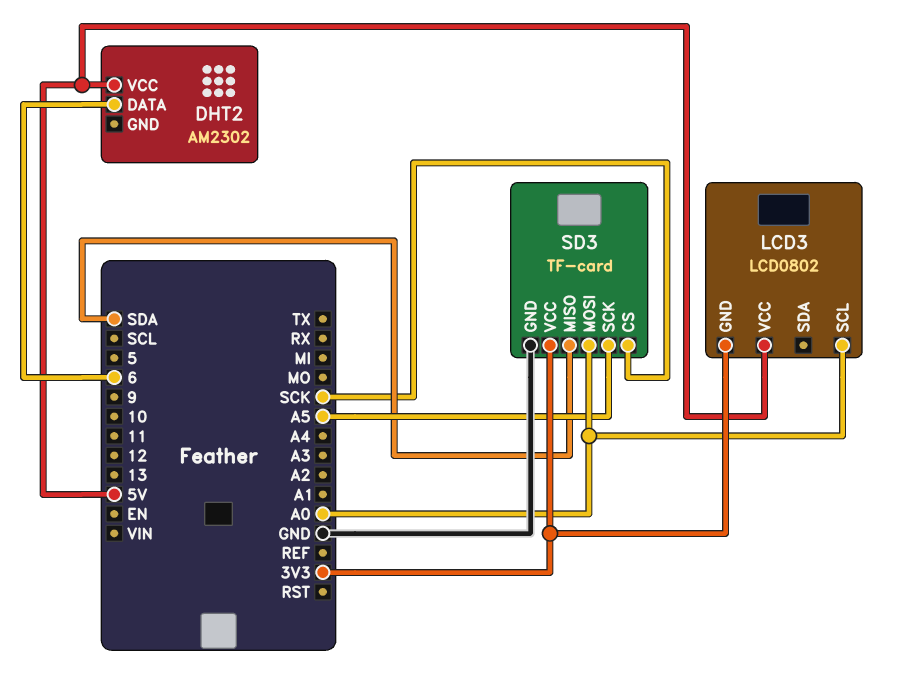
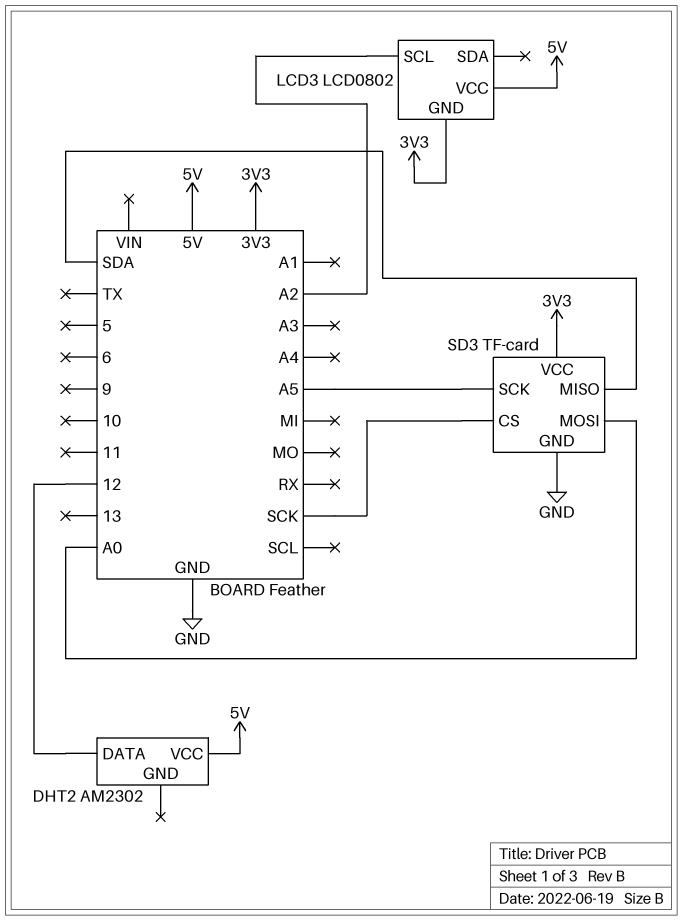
DHT2 pin DATA: 6 -> 12
LCD3 pin SCL: A0 -> A2

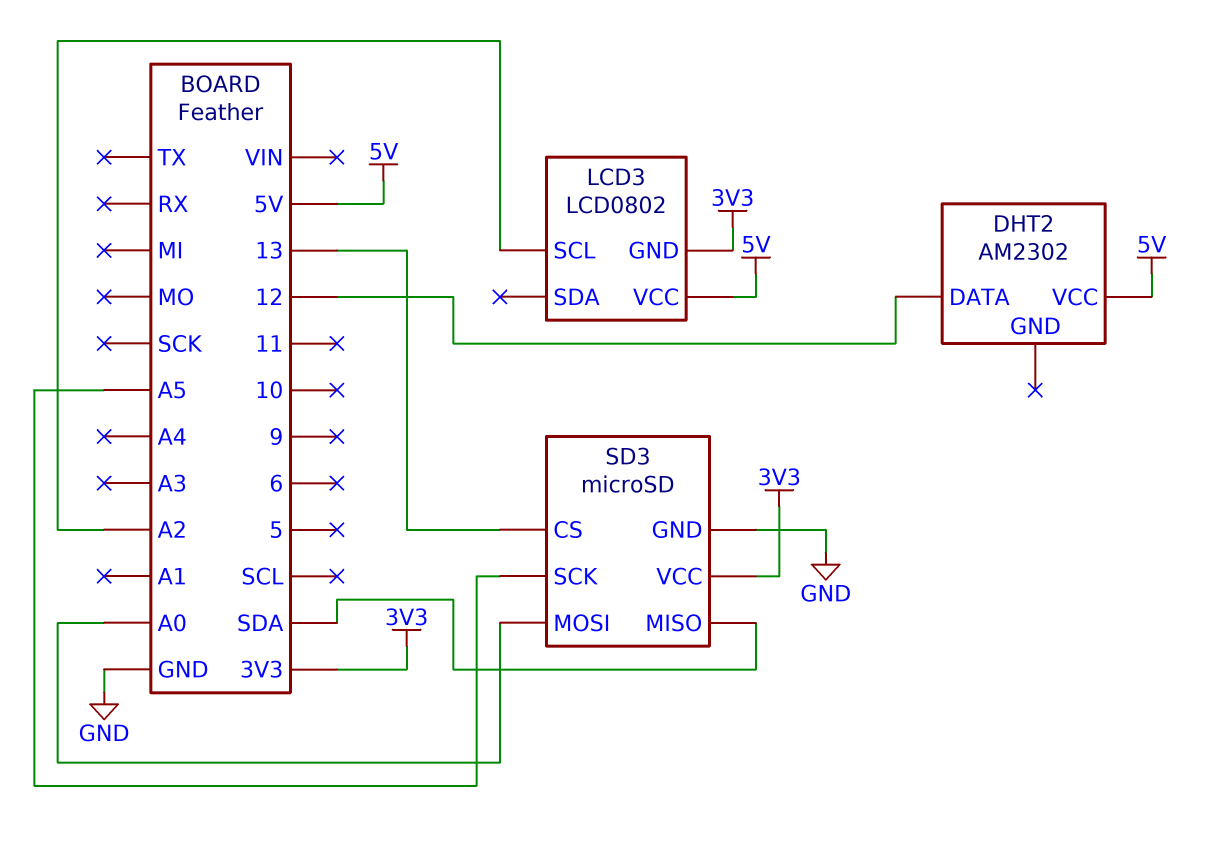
SD3: TF-card -> microSD
SD3 pin CS: SCK -> 13

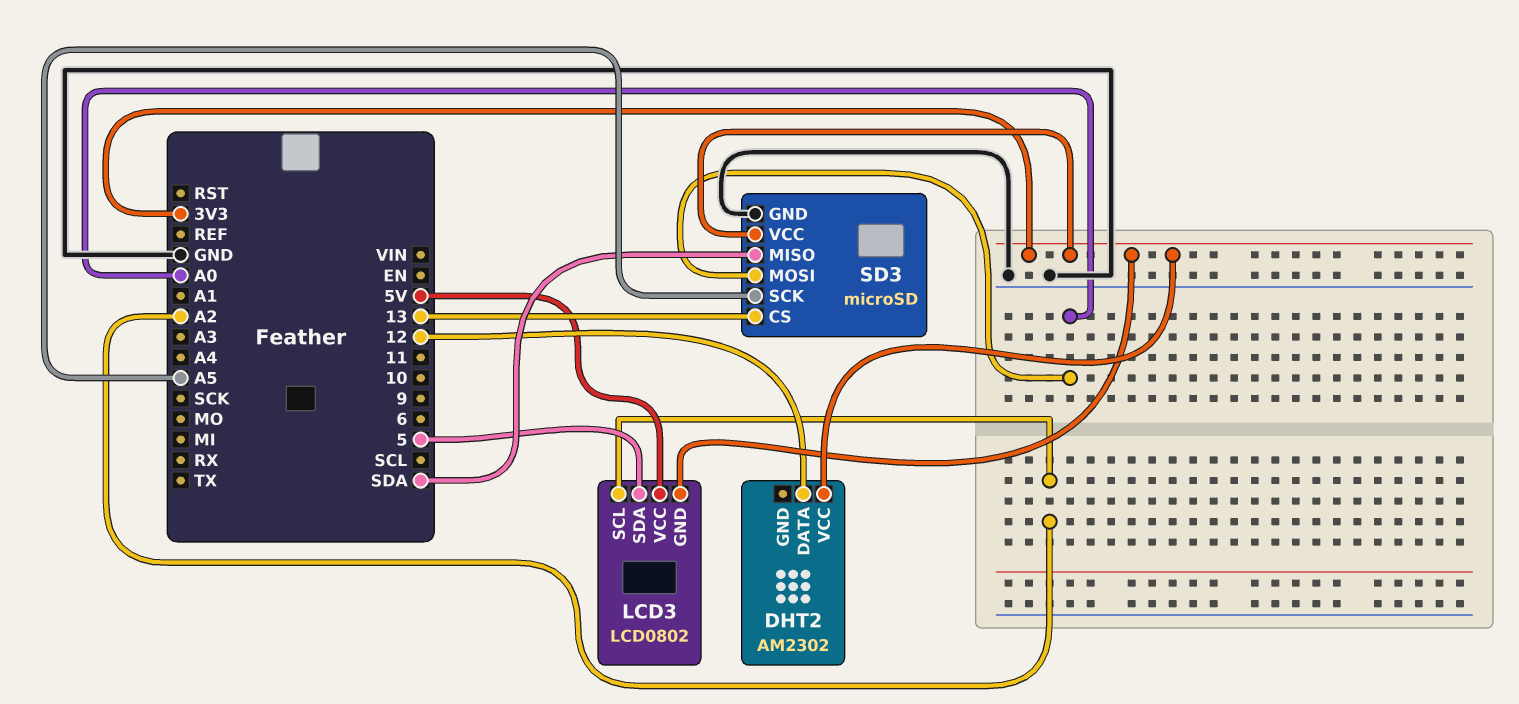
DHT2 pin VCC: 5V -> 3V3
LCD3 pin SDA: none -> 5

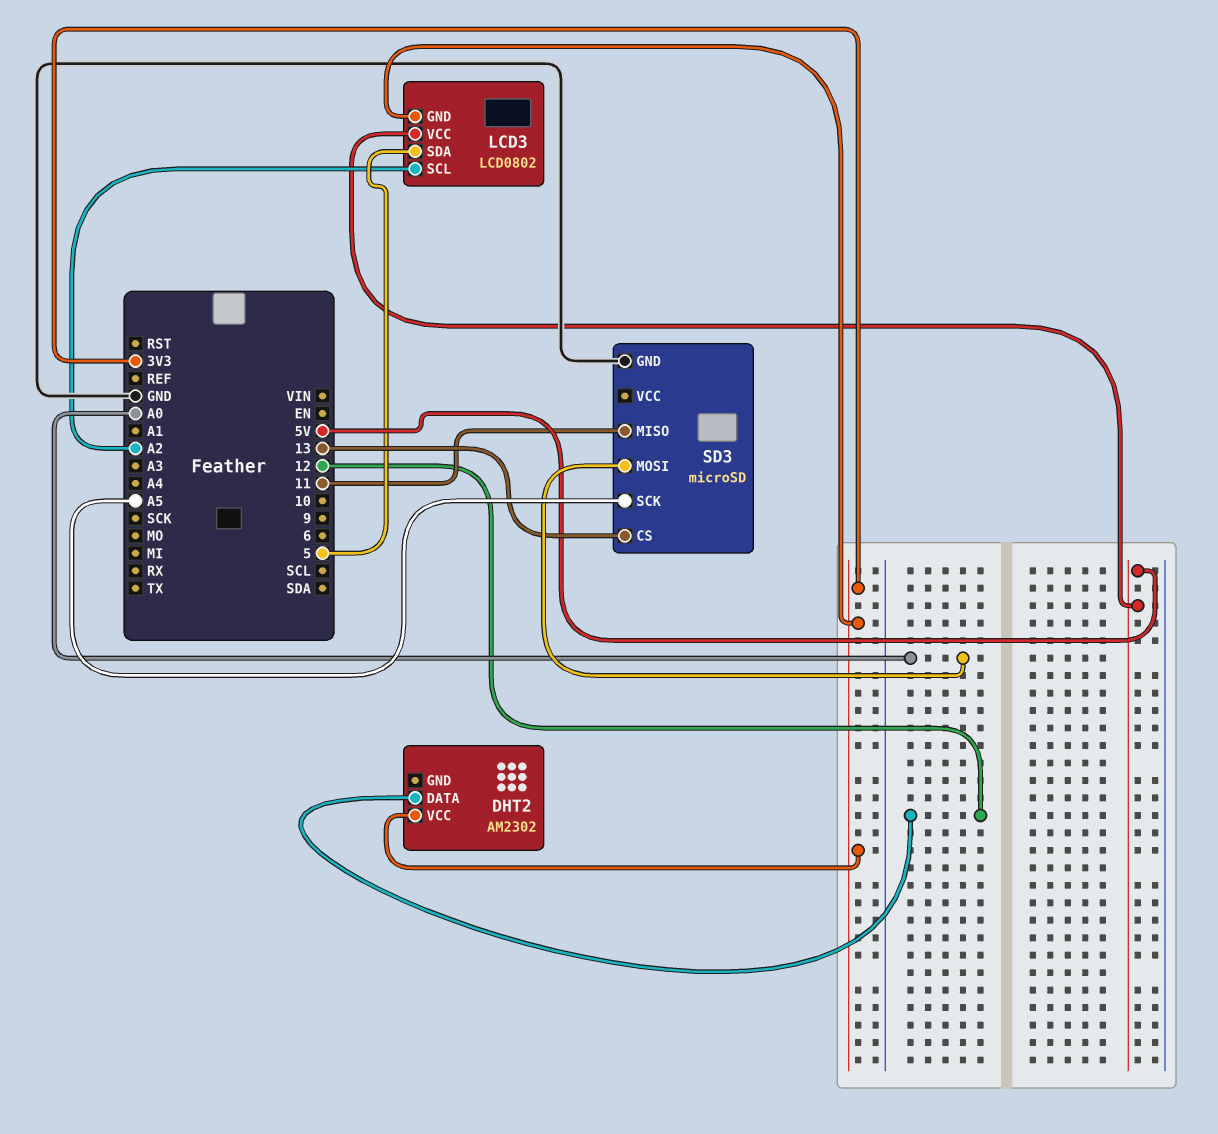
SD3 pin MISO: SDA -> 11
SD3 pin VCC: 3V3 -> none

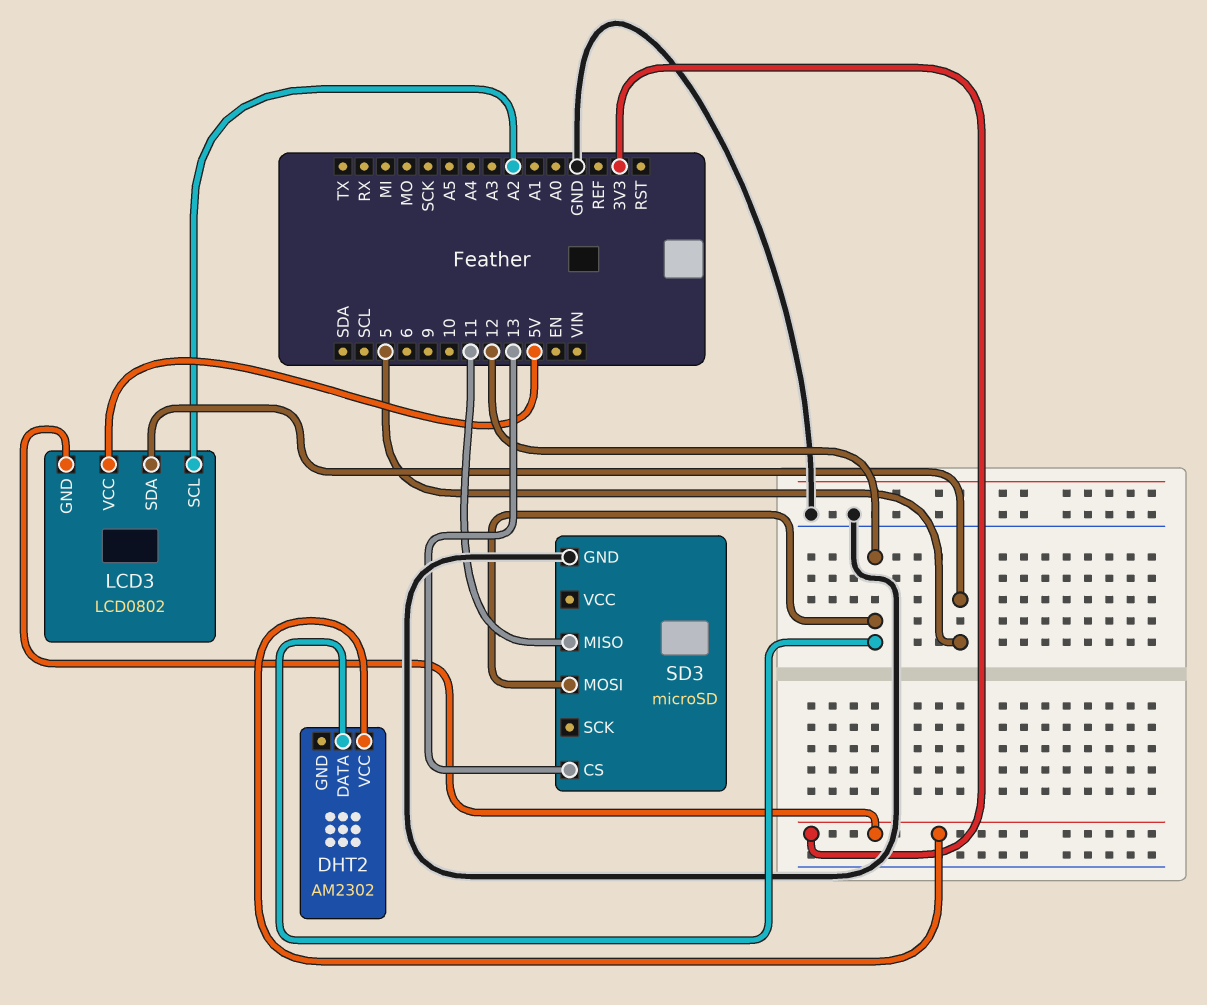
SD3 pin MOSI: A0 -> 12
SD3 pin SCK: A5 -> none

